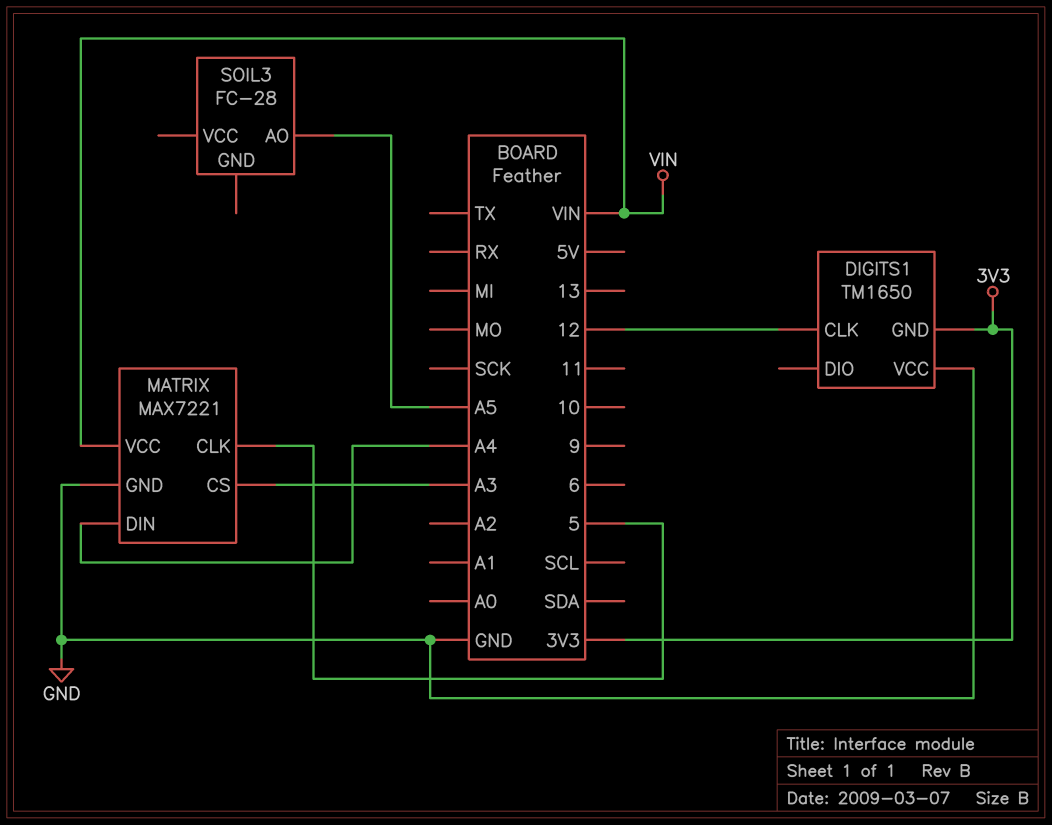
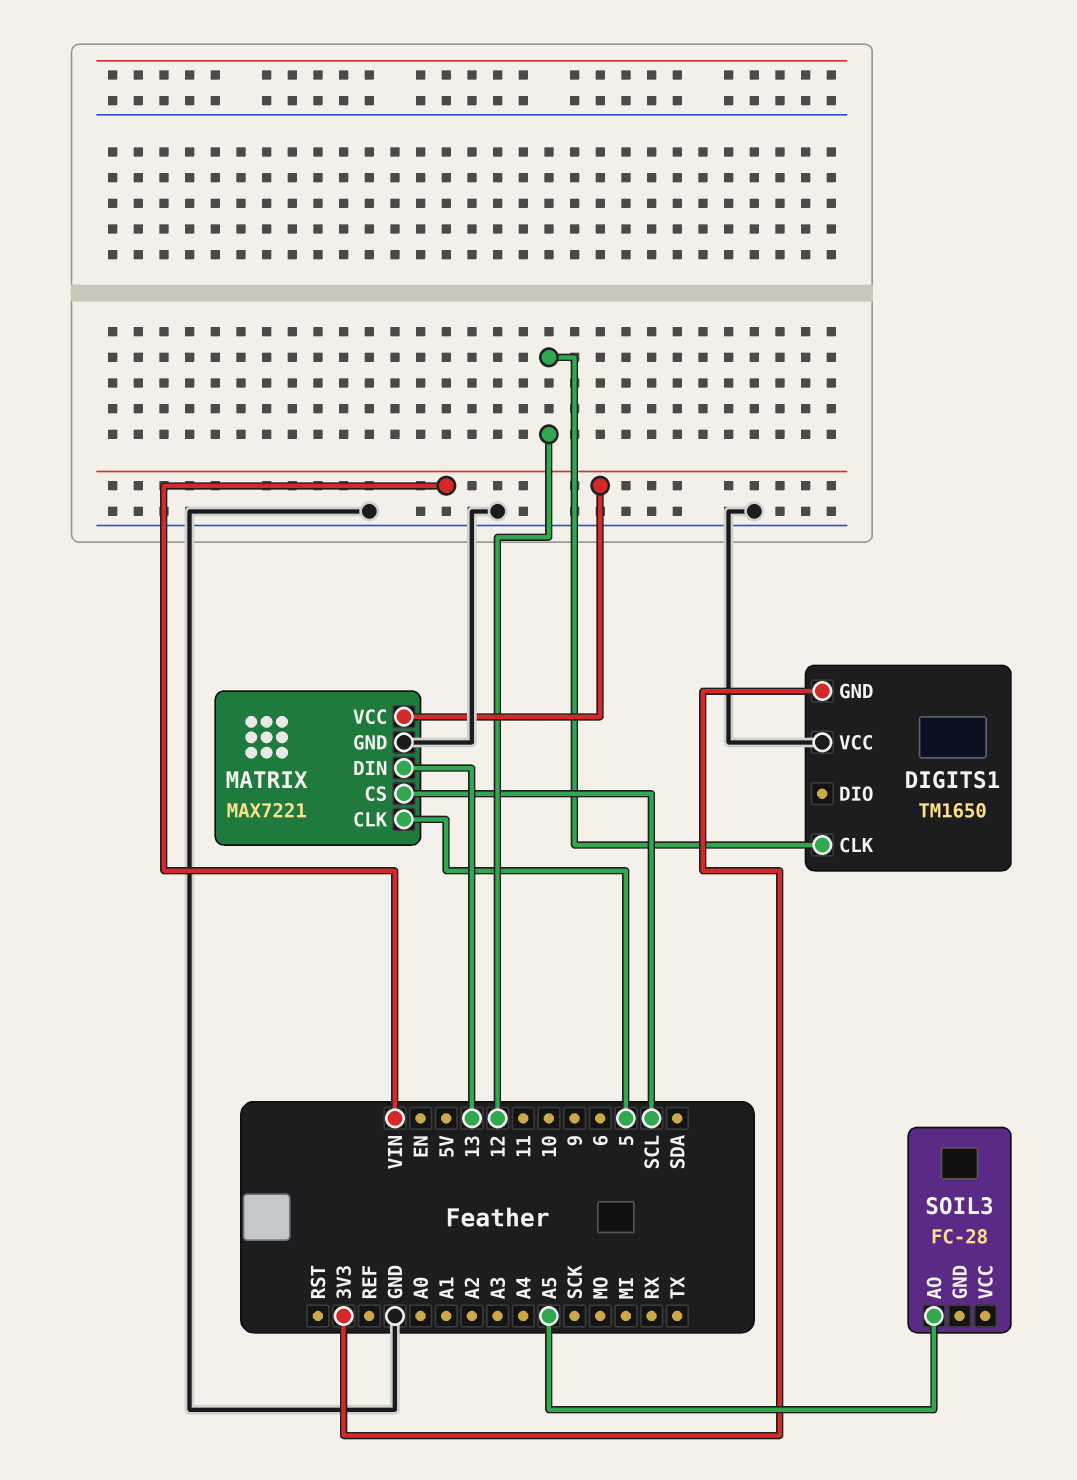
MATRIX pin CS: A3 -> SCL
MATRIX pin DIN: A4 -> 13

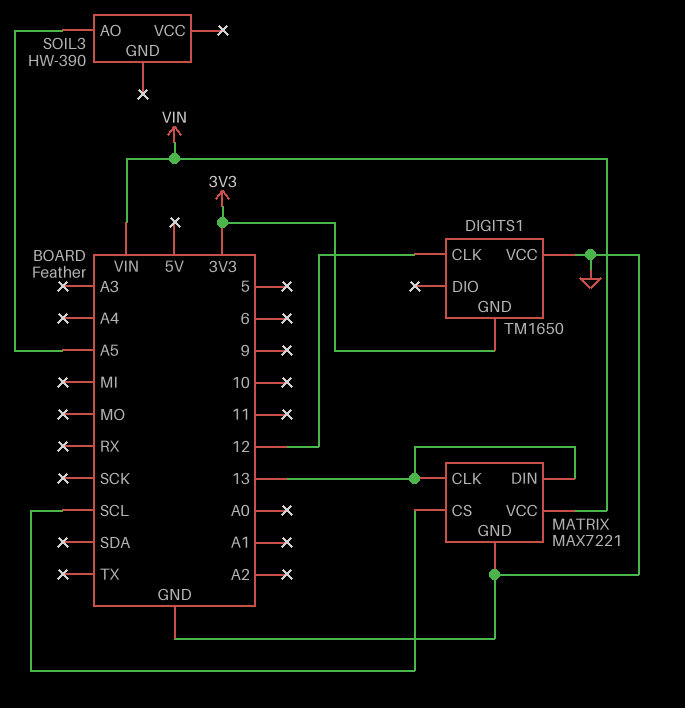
MATRIX pin CLK: 5 -> 13
SOIL3: FC-28 -> HW-390

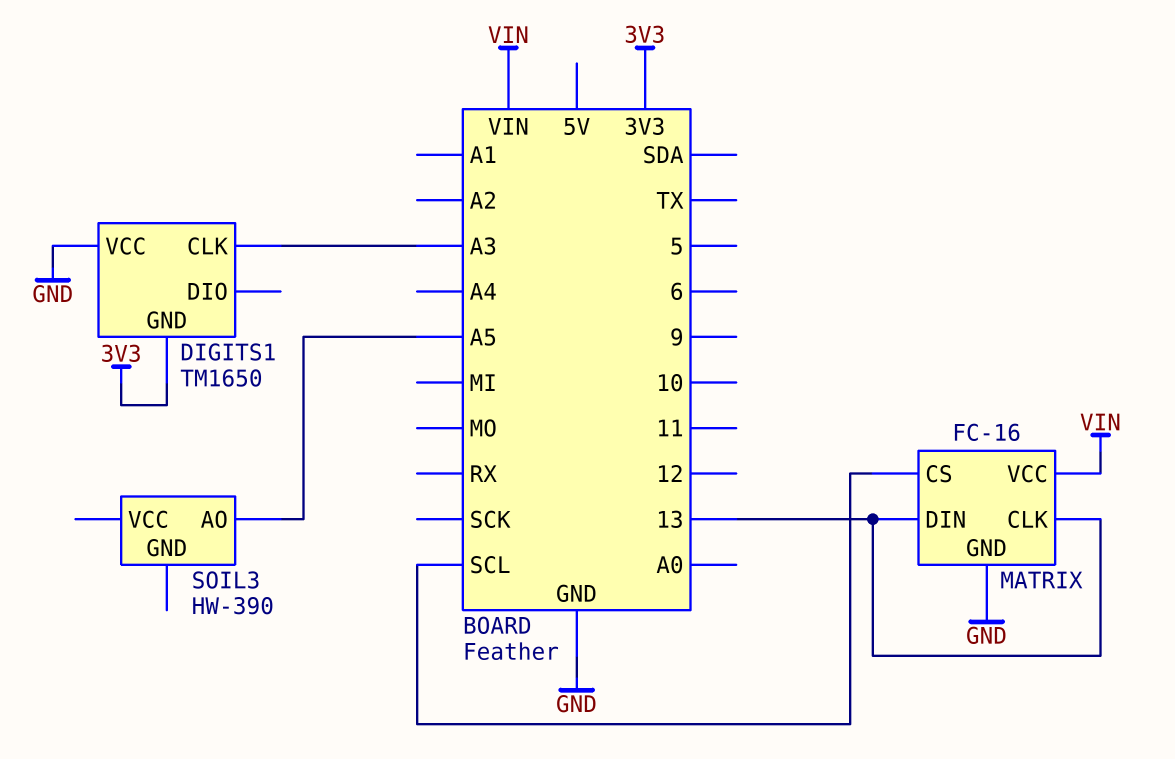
DIGITS1 pin CLK: 12 -> A3
MATRIX: MAX7221 -> FC-16

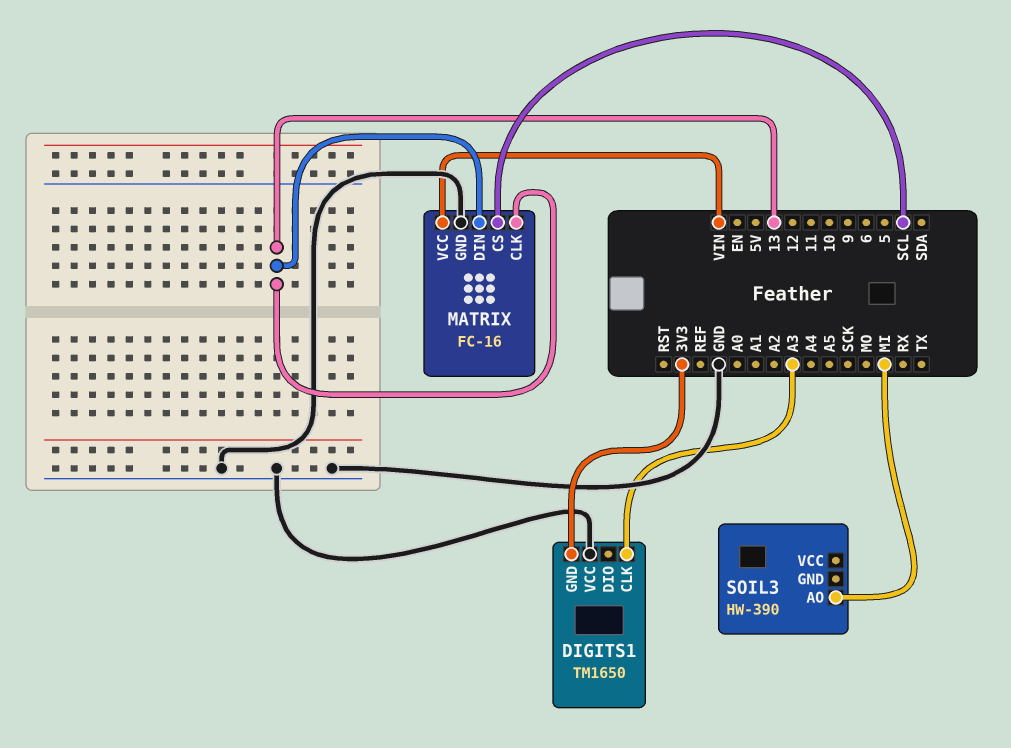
SOIL3 pin AO: A5 -> MI

